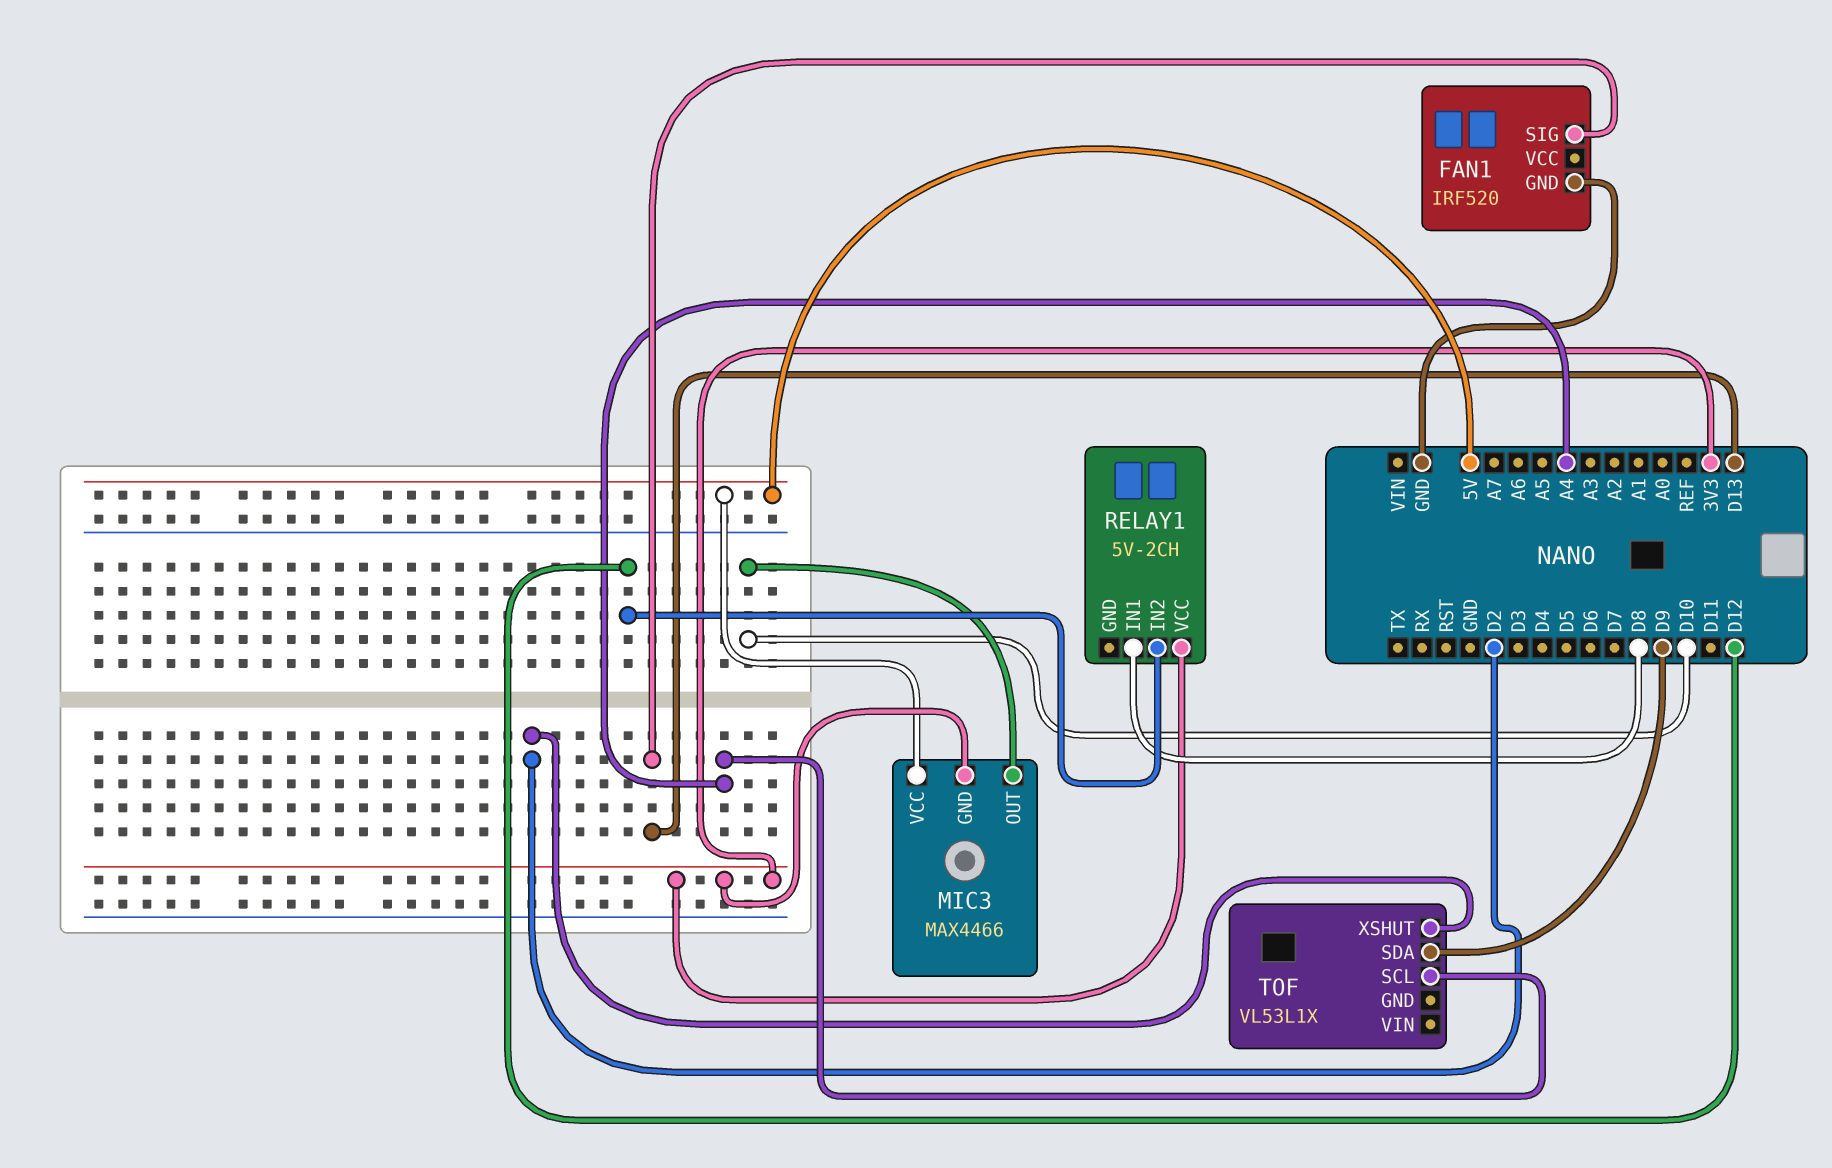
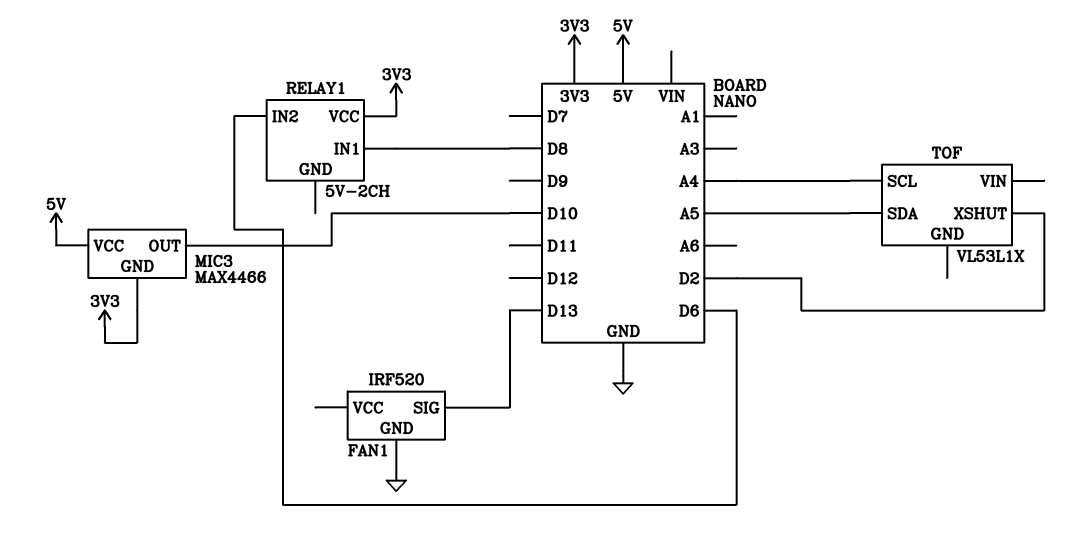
RELAY1 pin IN2: D12 -> D6
TOF pin SDA: D9 -> A5

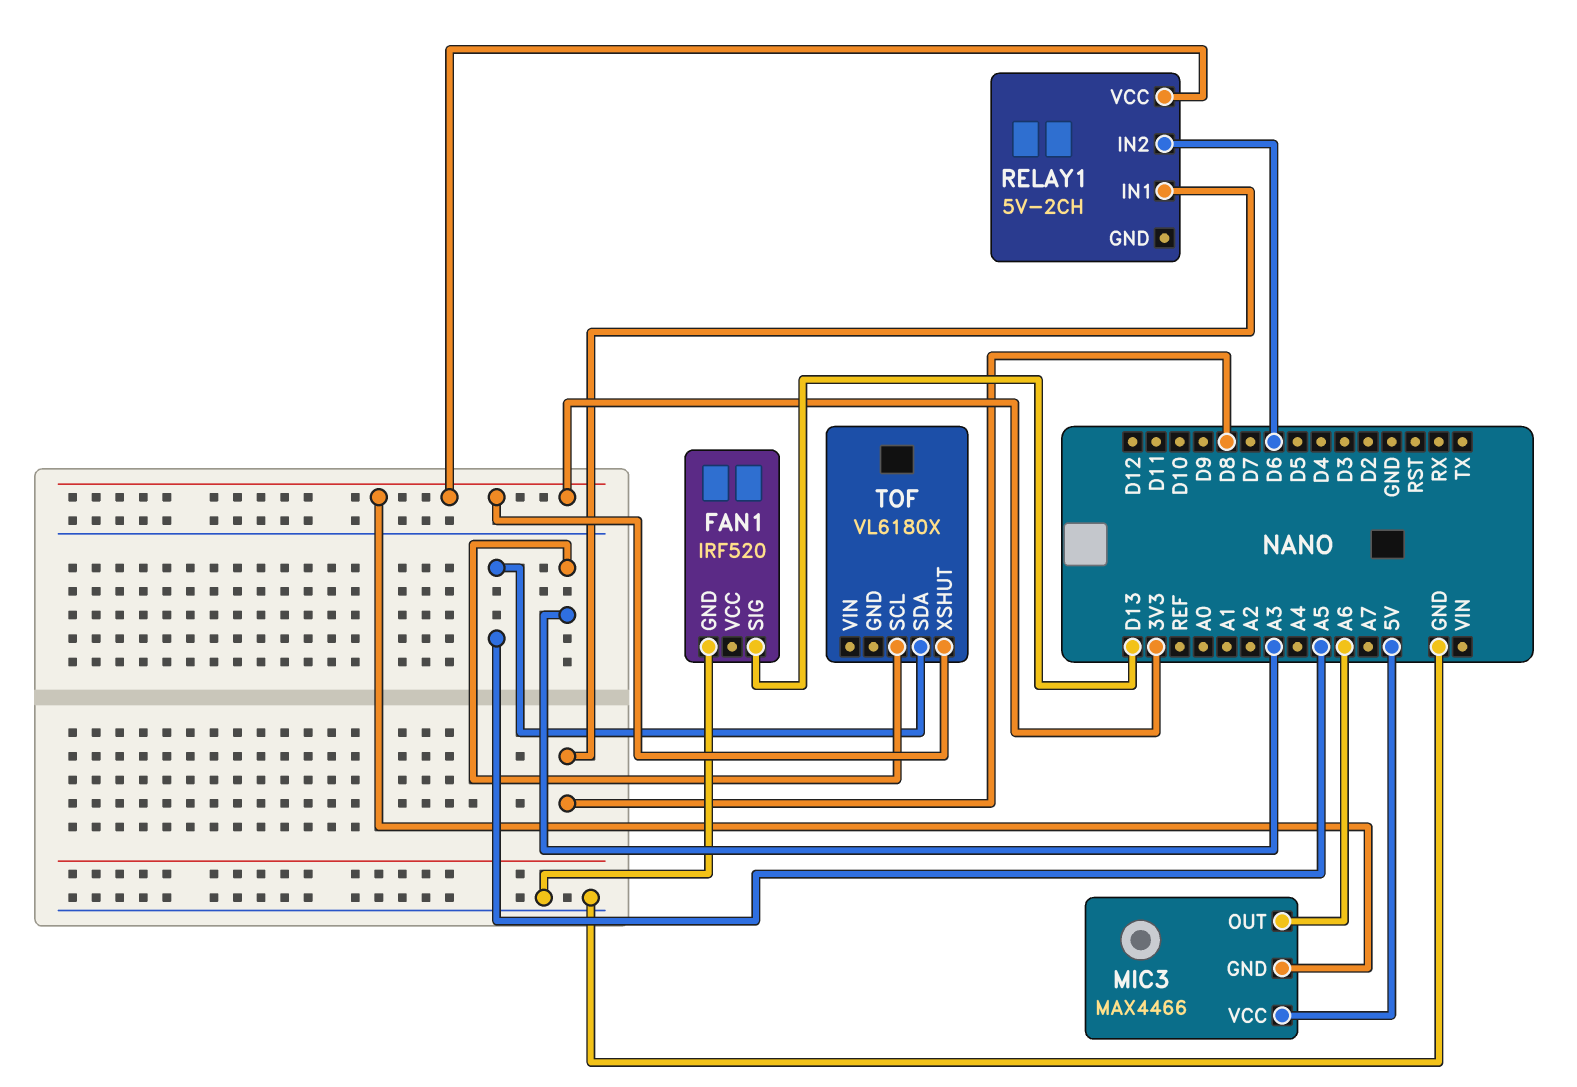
MIC3 pin OUT: D10 -> A6
TOF: VL53L1X -> VL6180X
TOF pin SCL: A4 -> A3
TOF pin XSHUT: D2 -> 3V3

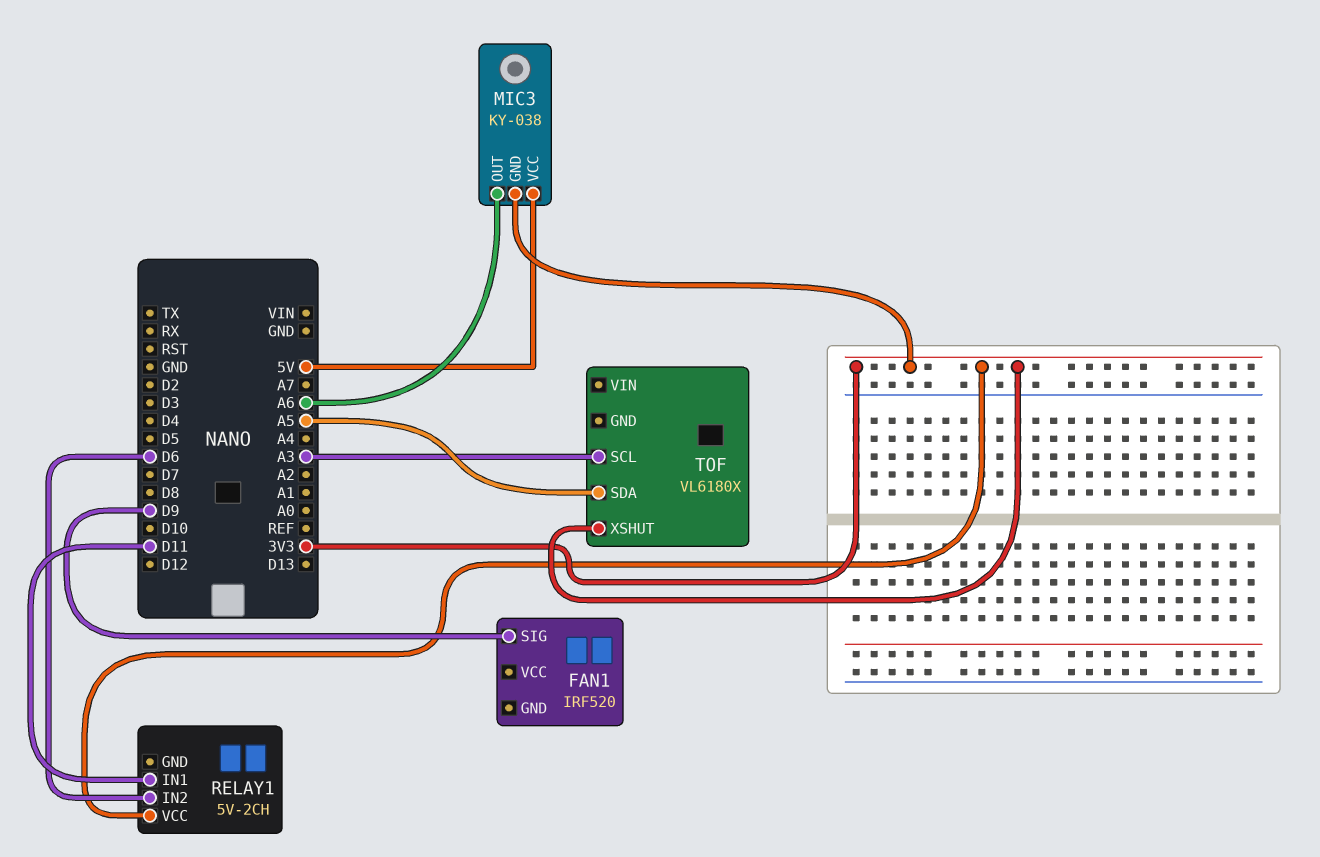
FAN1 pin GND: GND -> none
FAN1 pin SIG: D13 -> D9
MIC3: MAX4466 -> KY-038
RELAY1 pin IN1: D8 -> D11

